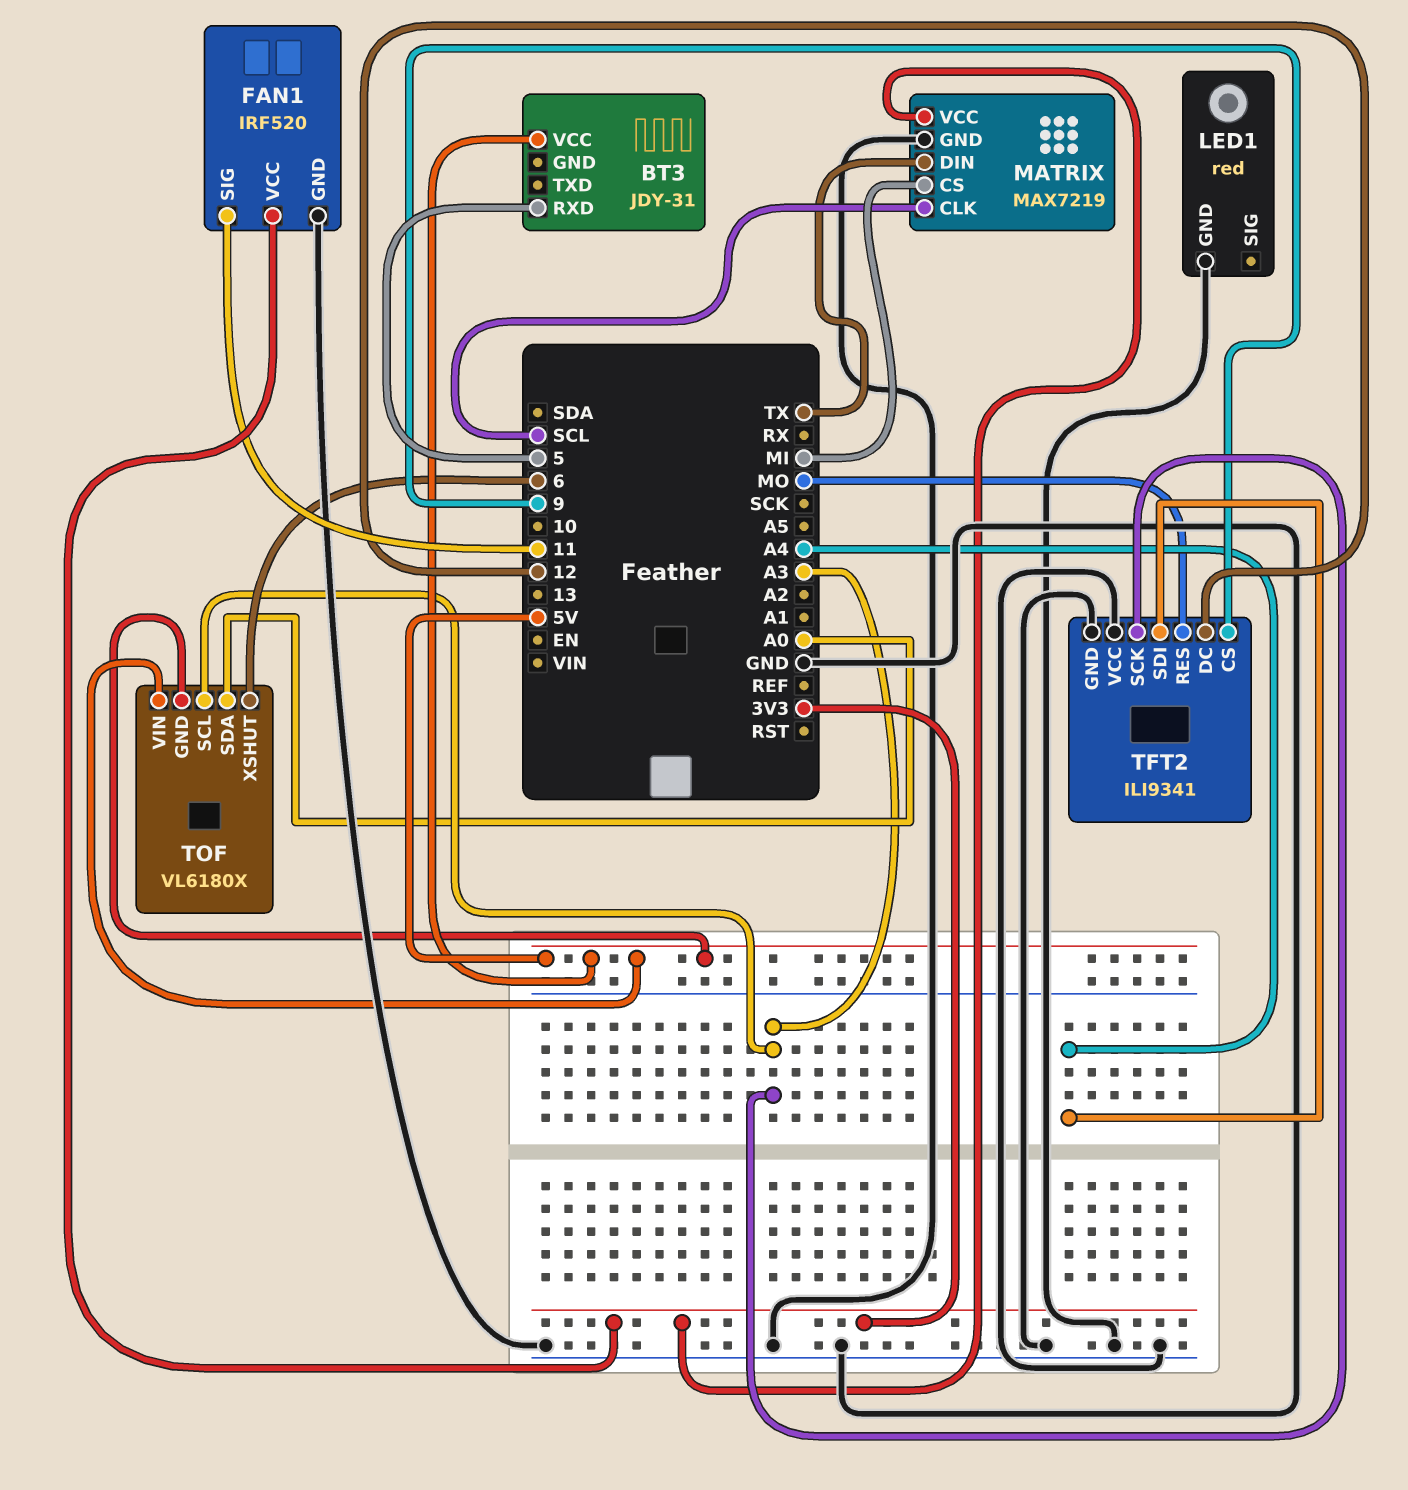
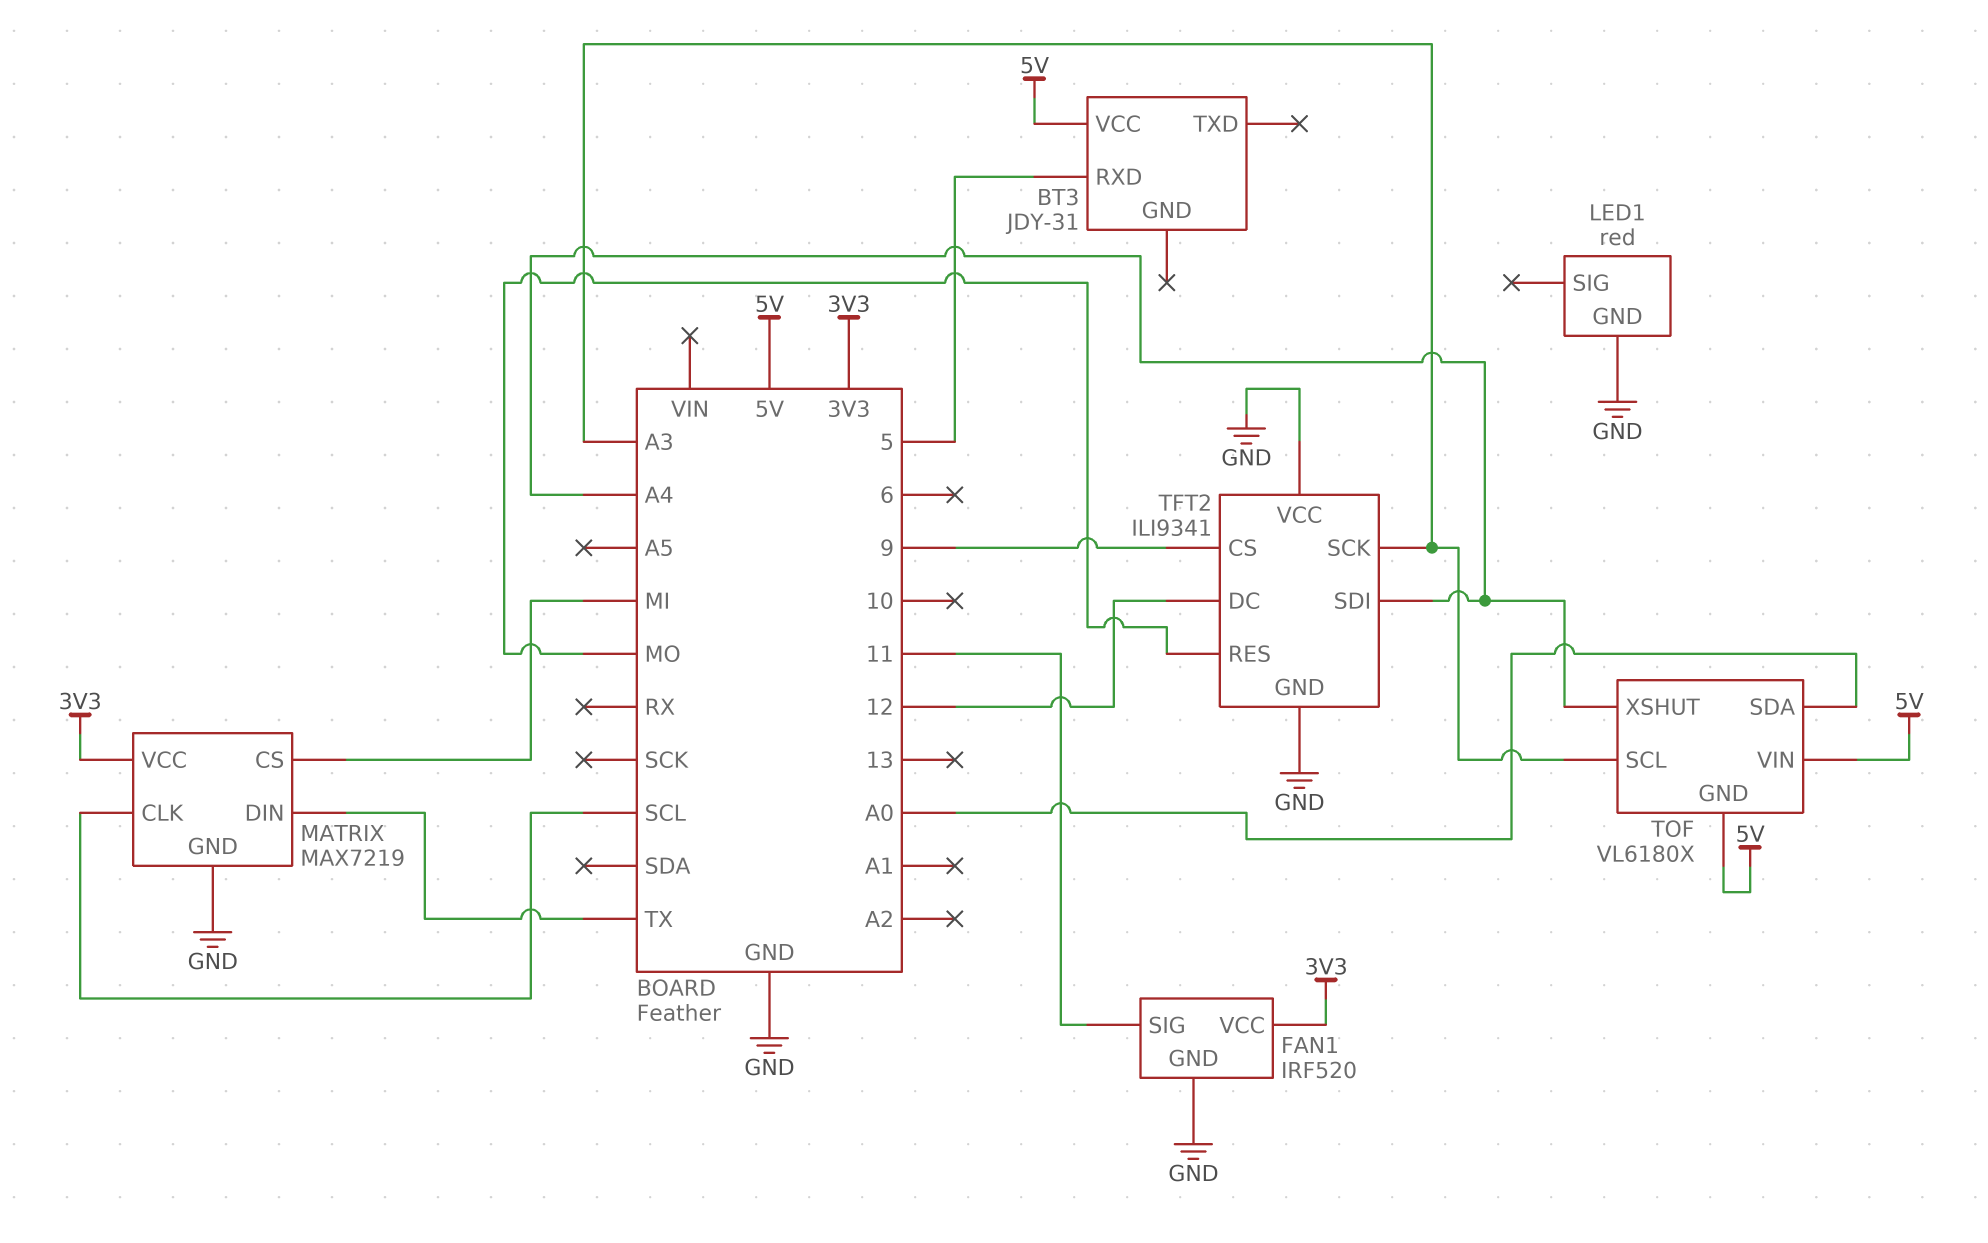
TOF pin XSHUT: 6 -> A4

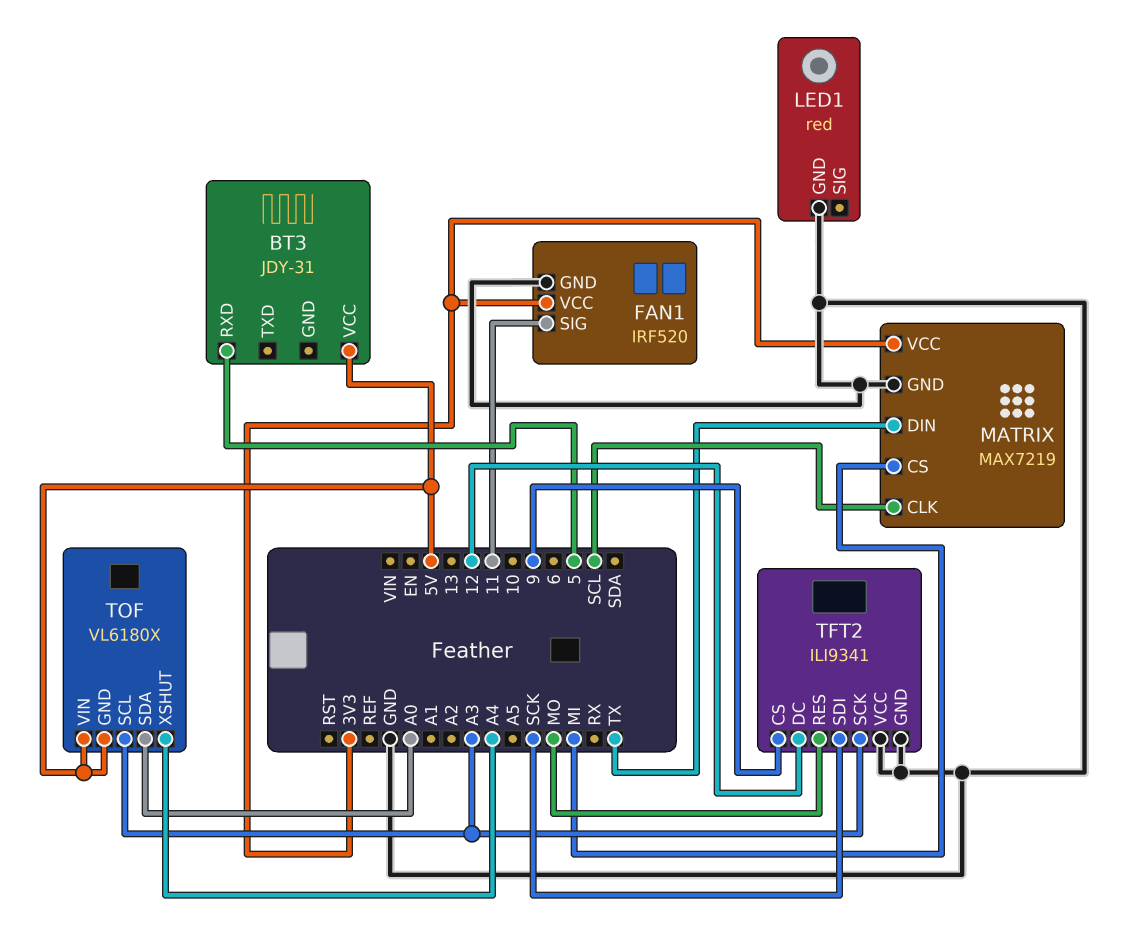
TFT2 pin SDI: A4 -> SCK

